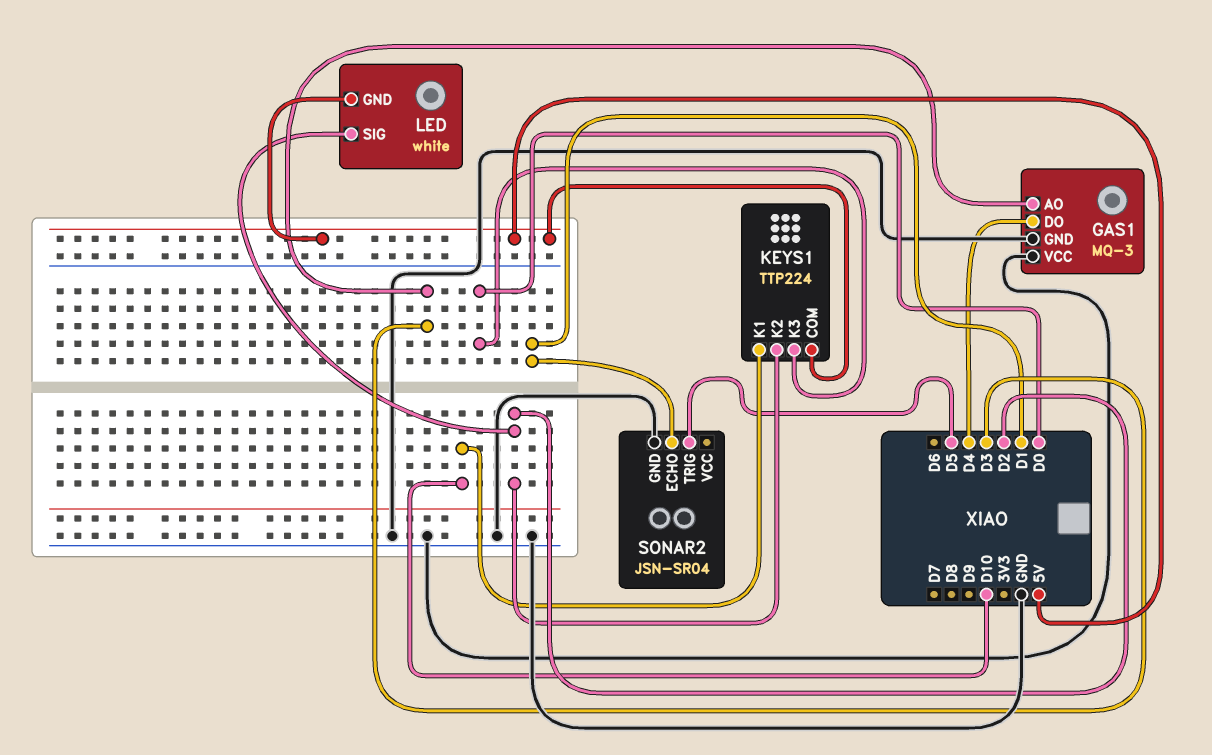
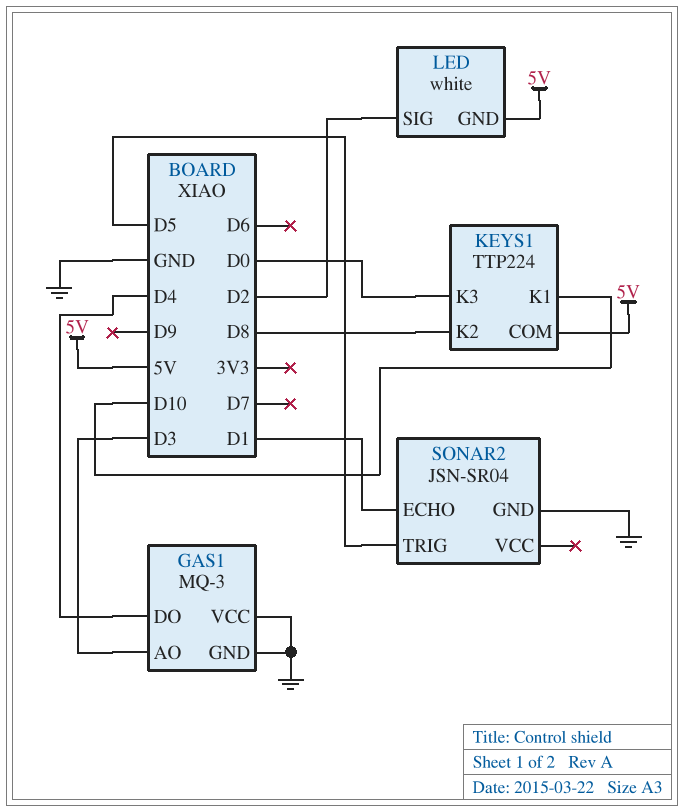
KEYS1 pin K2: D2 -> D8

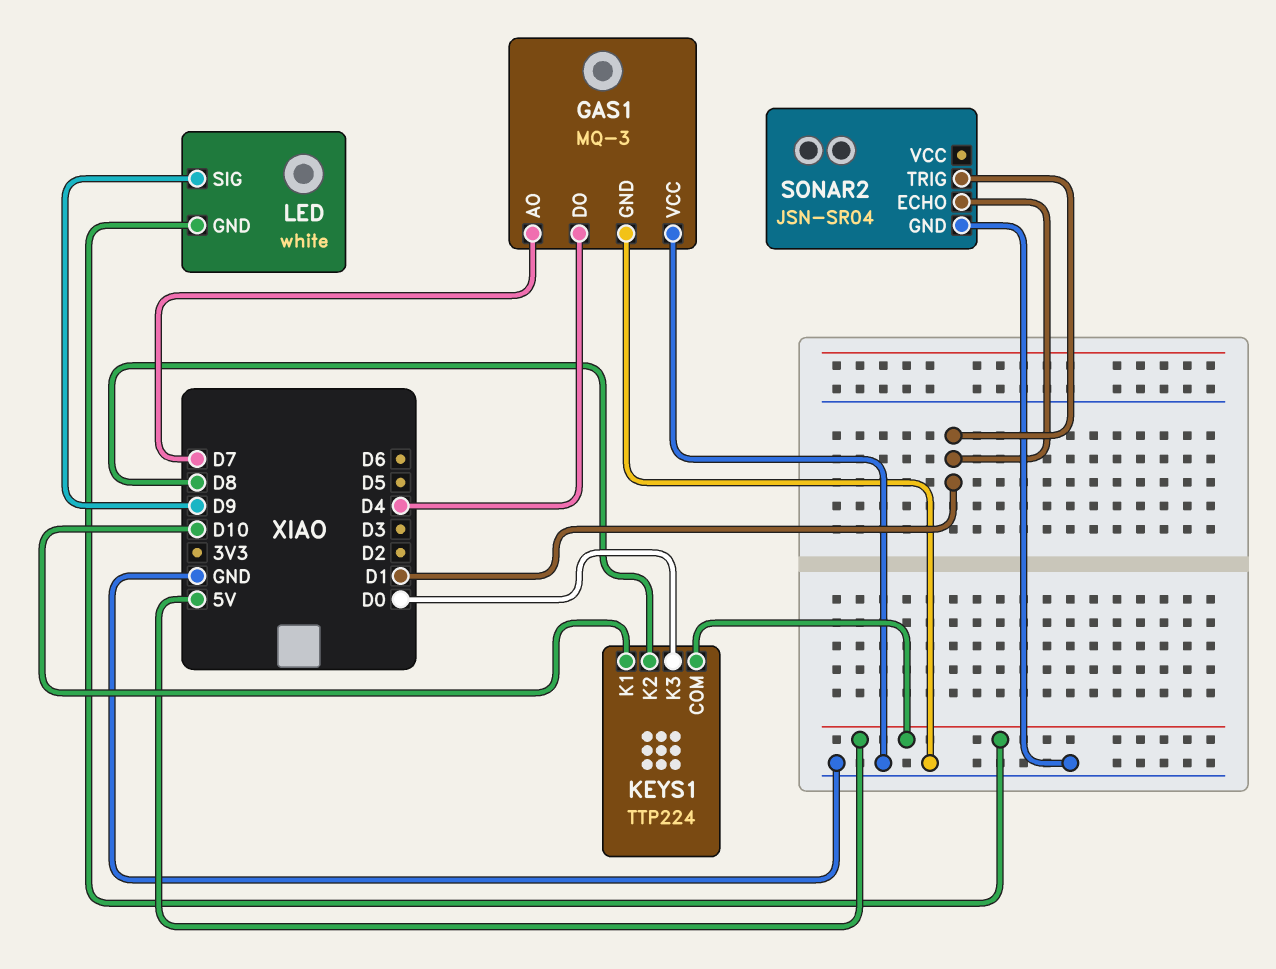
GAS1 pin AO: D3 -> D7
LED pin SIG: D2 -> D9
SONAR2 pin TRIG: D5 -> D1

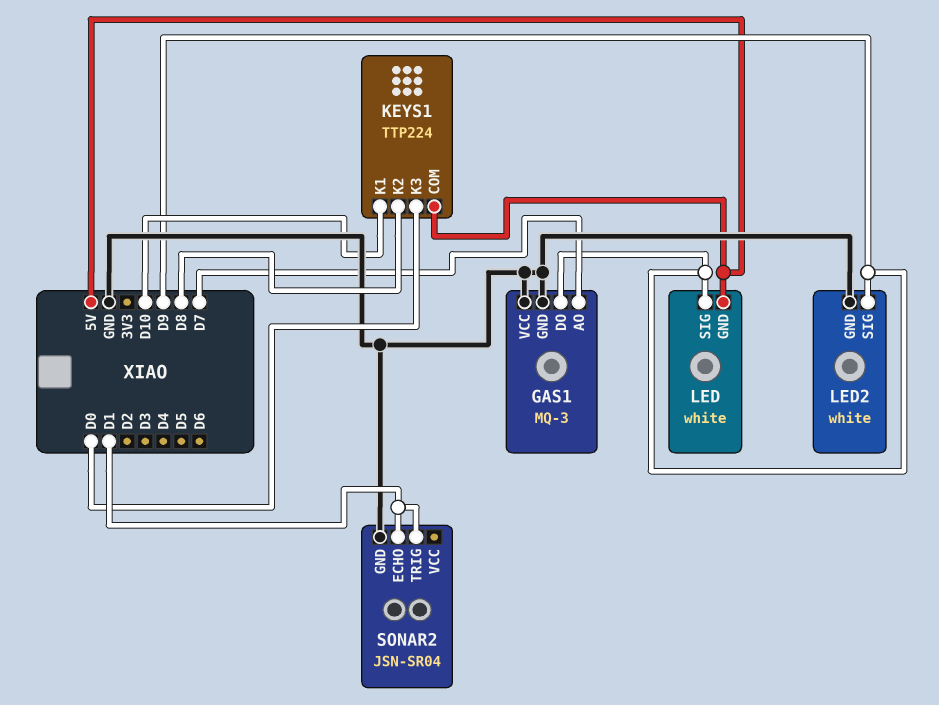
GAS1 pin DO: D4 -> D9
LED2: none -> white
LED2 pin GND: none -> GND
LED2 pin SIG: none -> D9

